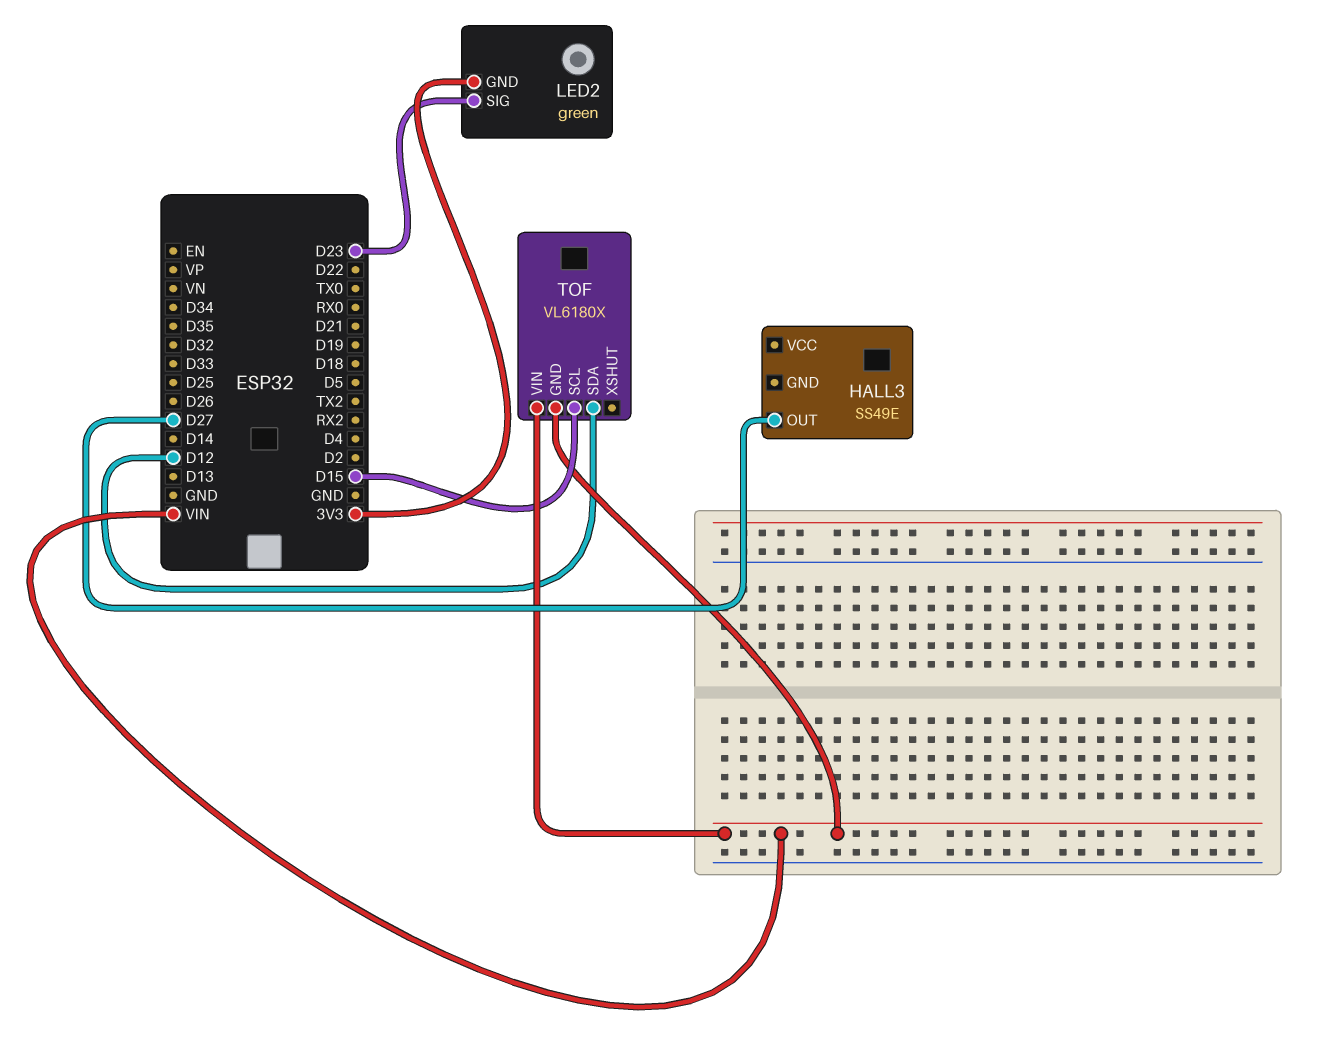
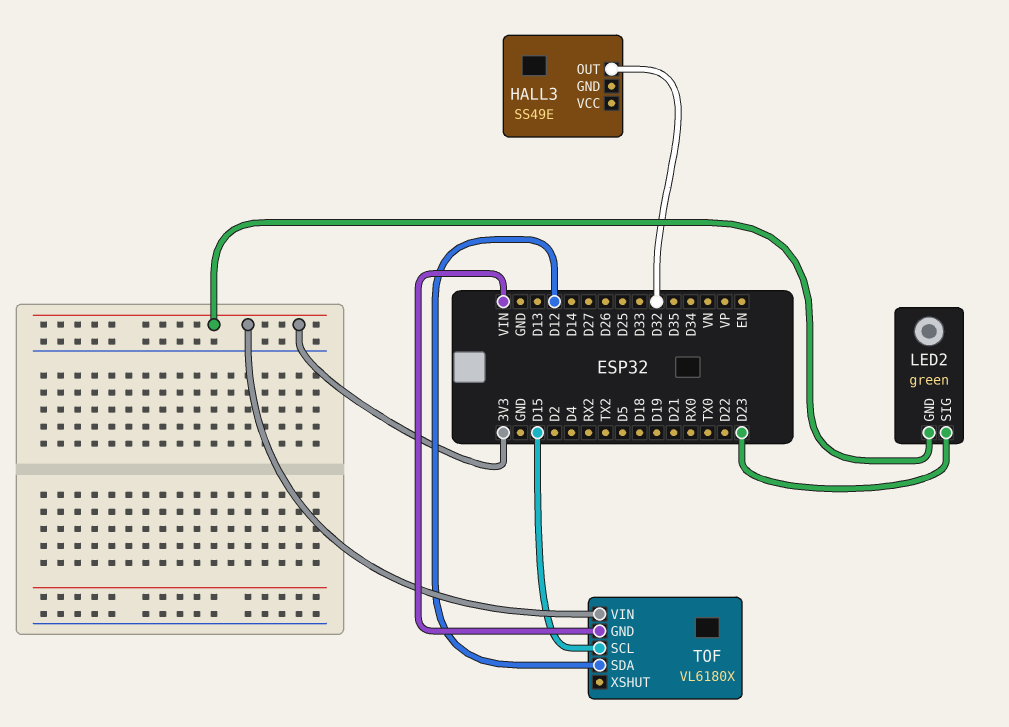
HALL3 pin OUT: D27 -> D32
TOF pin VIN: VIN -> 3V3

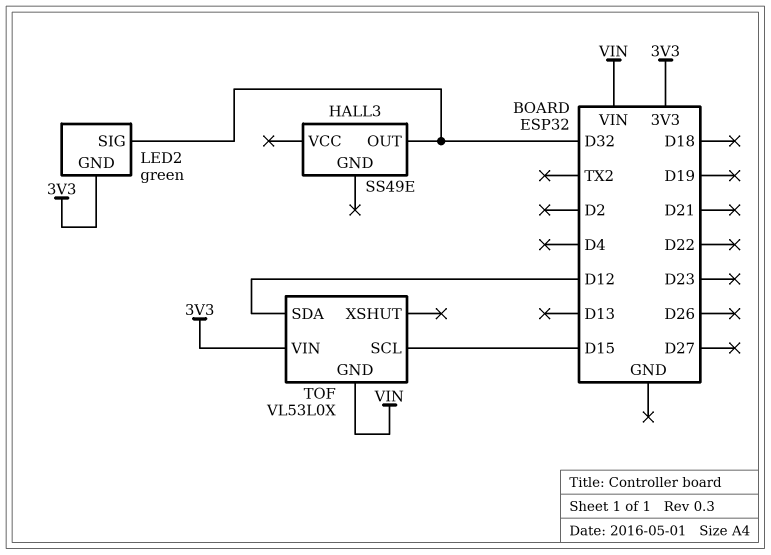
LED2 pin SIG: D23 -> D32
TOF: VL6180X -> VL53L0X

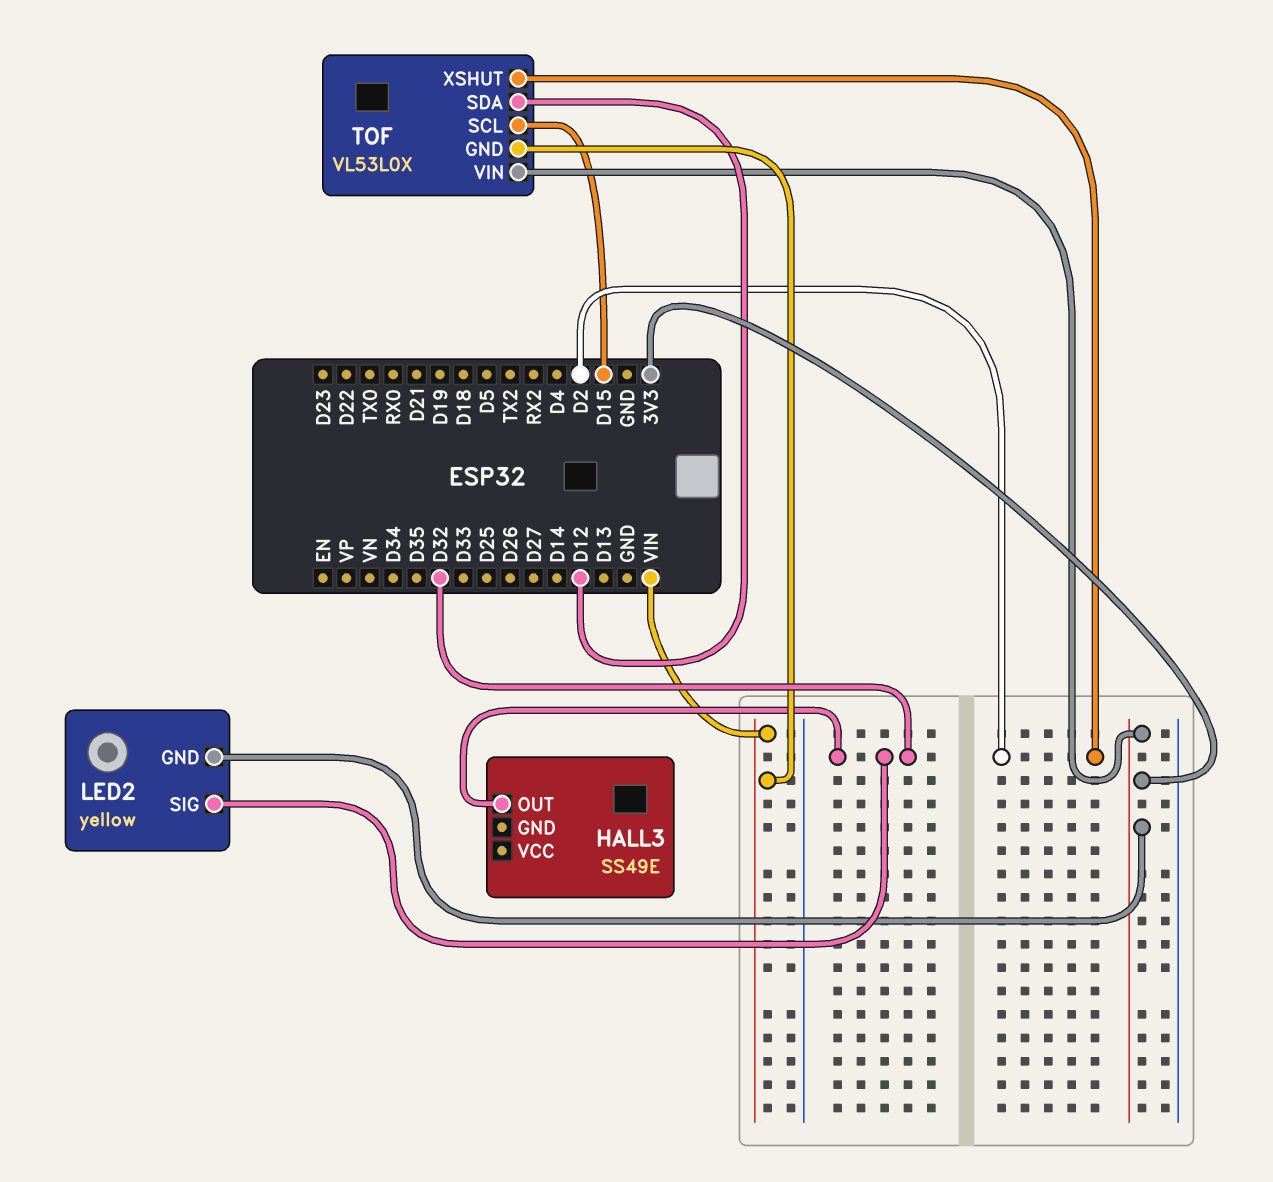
LED2: green -> yellow
TOF pin XSHUT: none -> D2

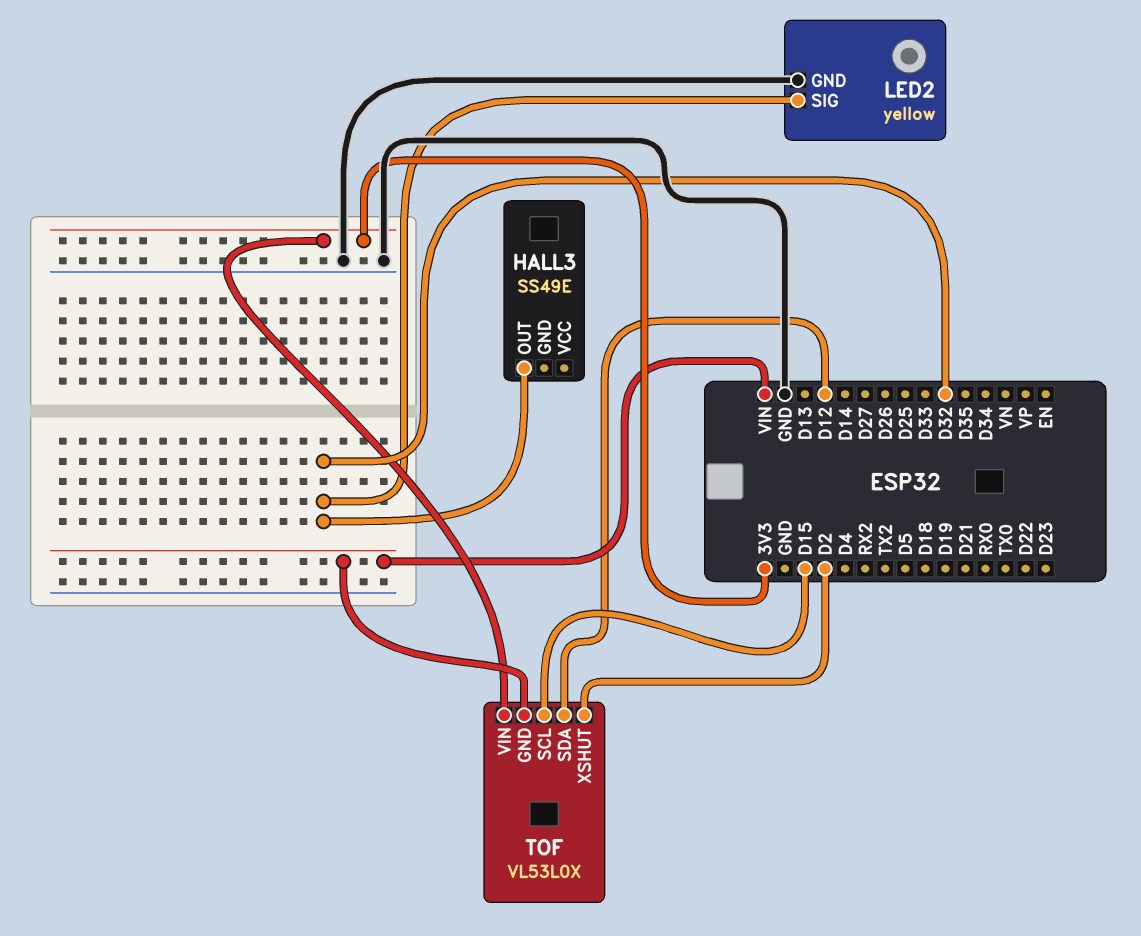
LED2 pin GND: 3V3 -> GND

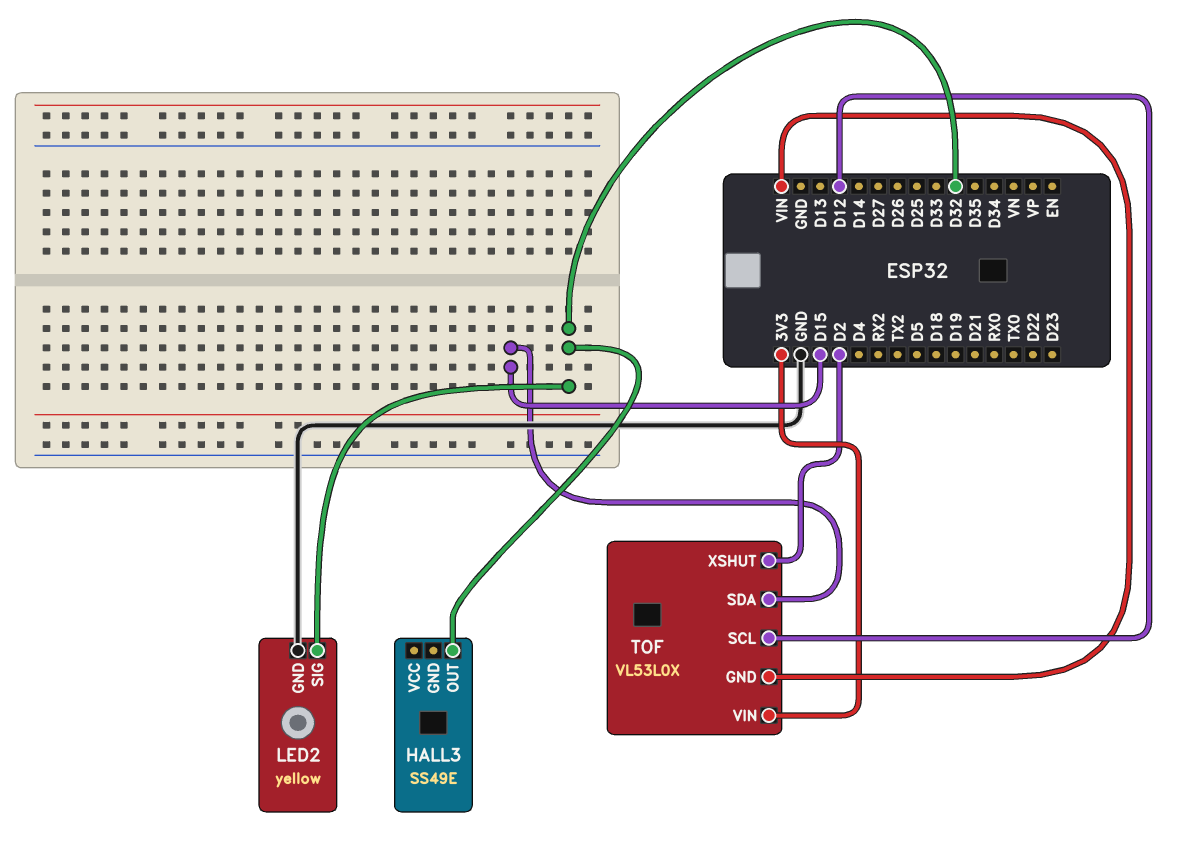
TOF pin SCL: D15 -> D12
TOF pin SDA: D12 -> D15

